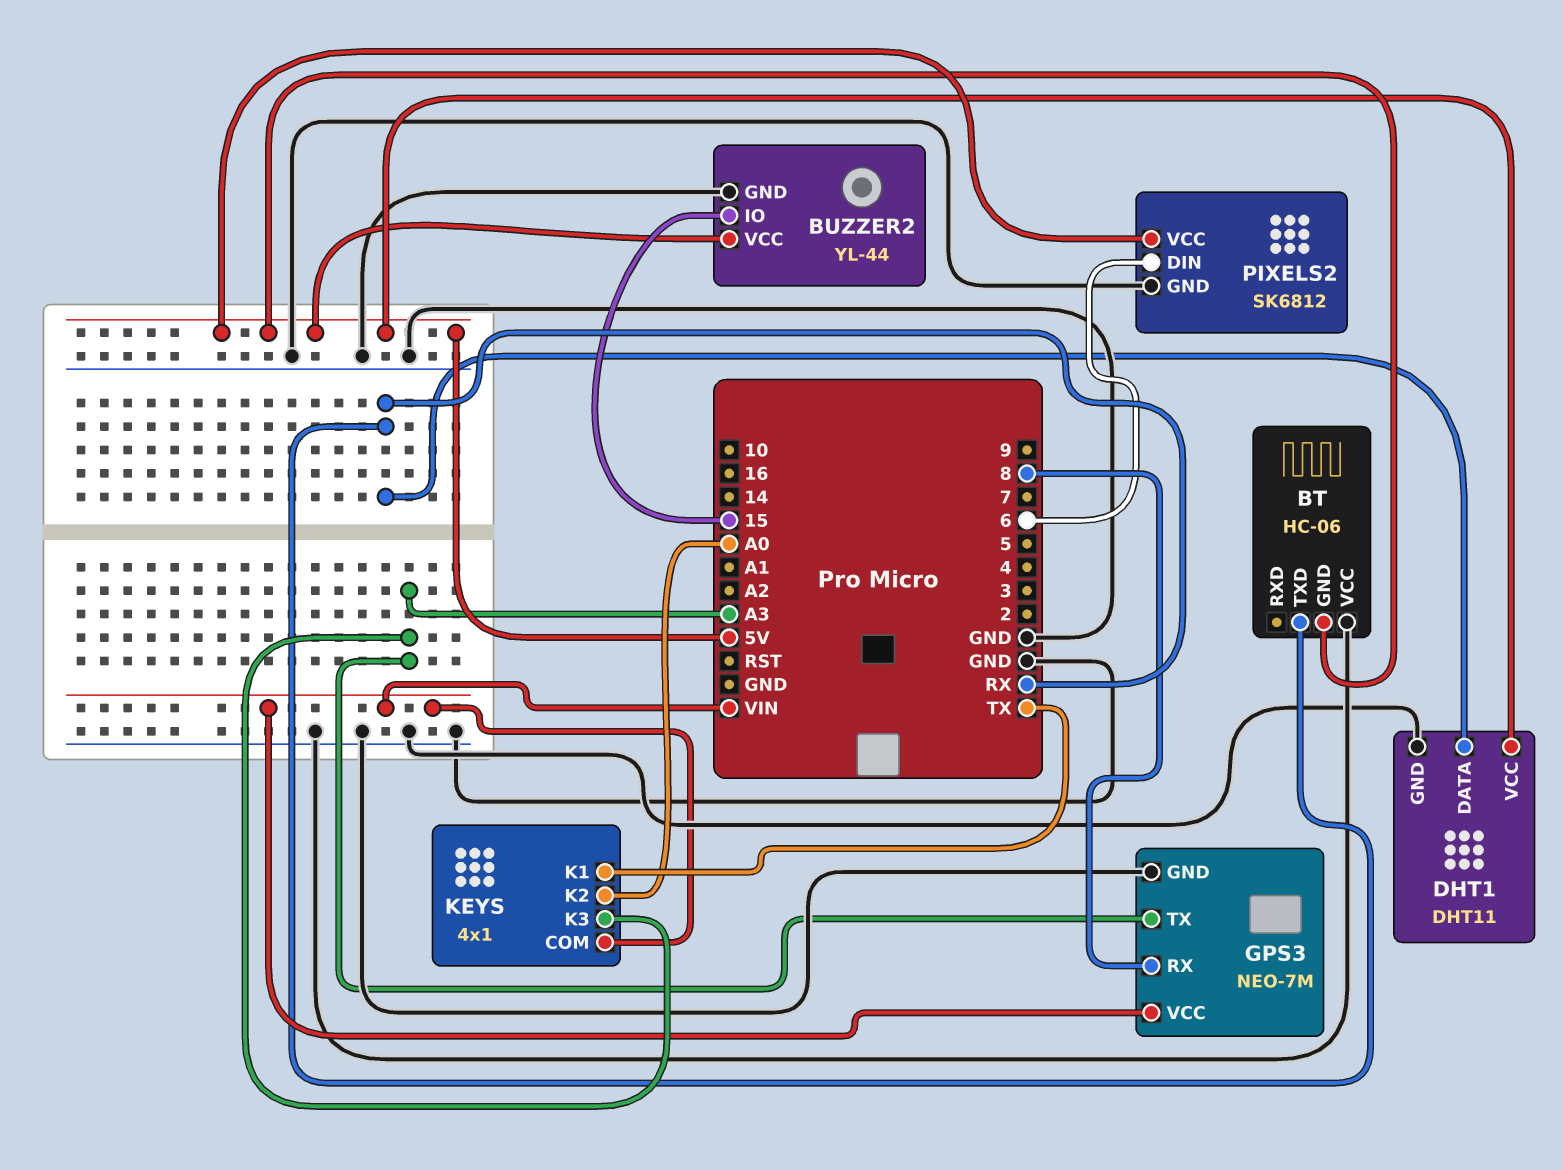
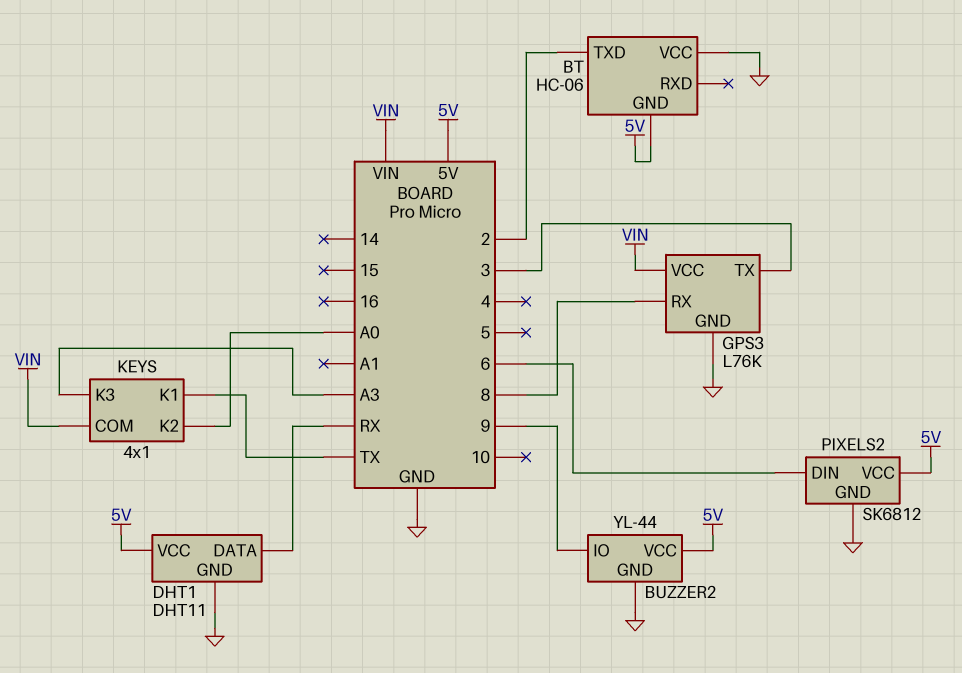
BT pin TXD: RX -> 2
BUZZER2 pin IO: 15 -> 9
GPS3: NEO-7M -> L76K
GPS3 pin TX: A3 -> 3

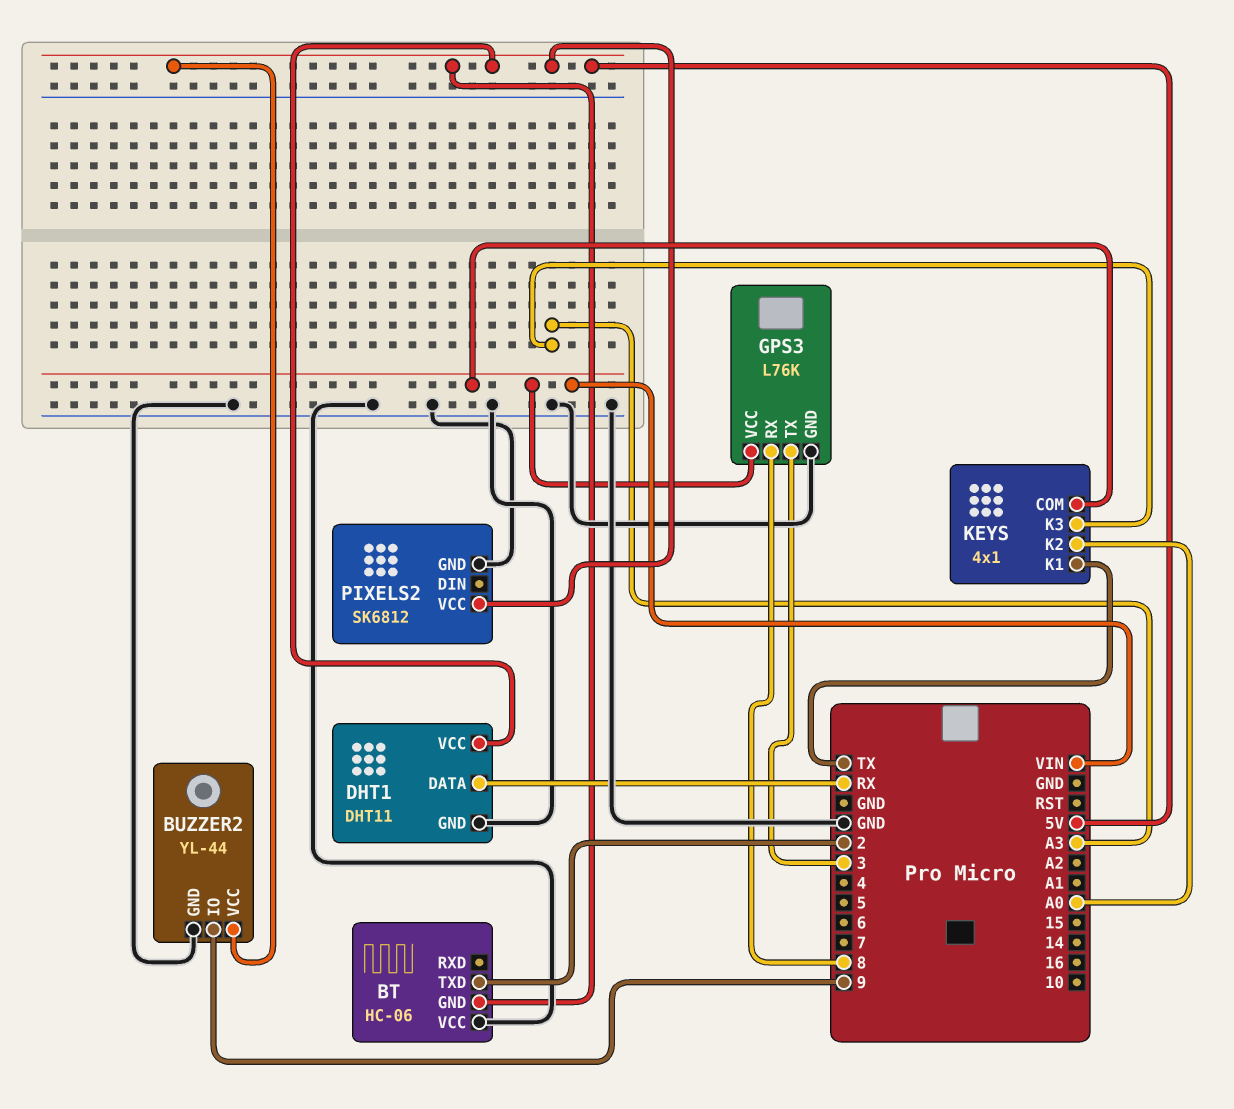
PIXELS2 pin DIN: 6 -> none

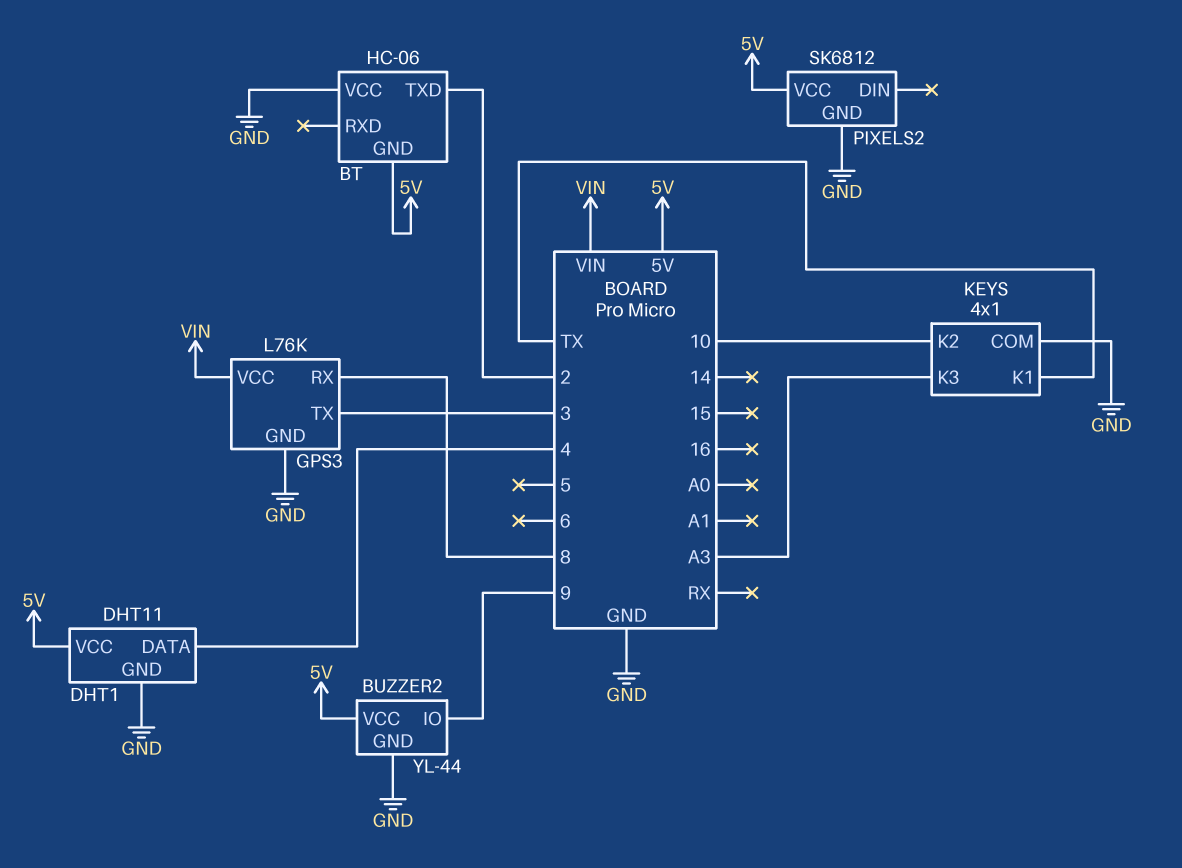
DHT1 pin DATA: RX -> 4
KEYS pin COM: VIN -> GND
KEYS pin K2: A0 -> 10

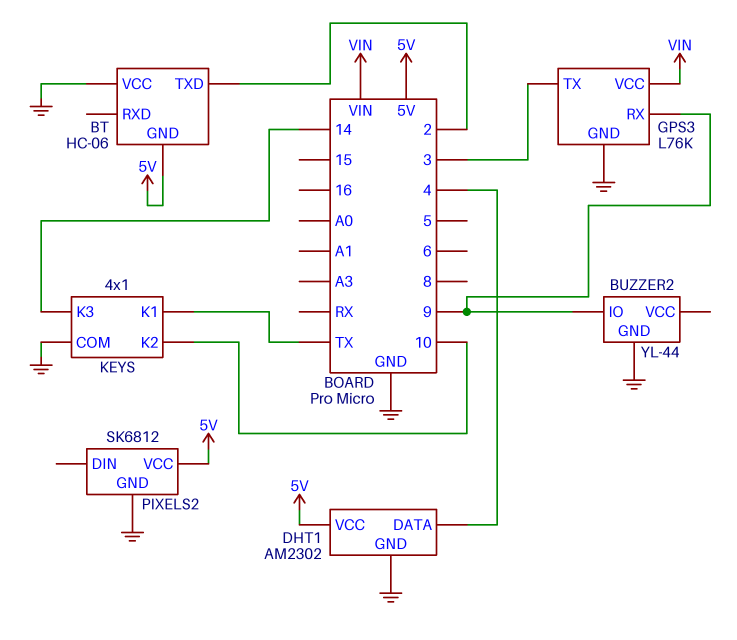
BUZZER2 pin VCC: 5V -> none
DHT1: DHT11 -> AM2302
GPS3 pin RX: 8 -> 9
KEYS pin K3: A3 -> 14

